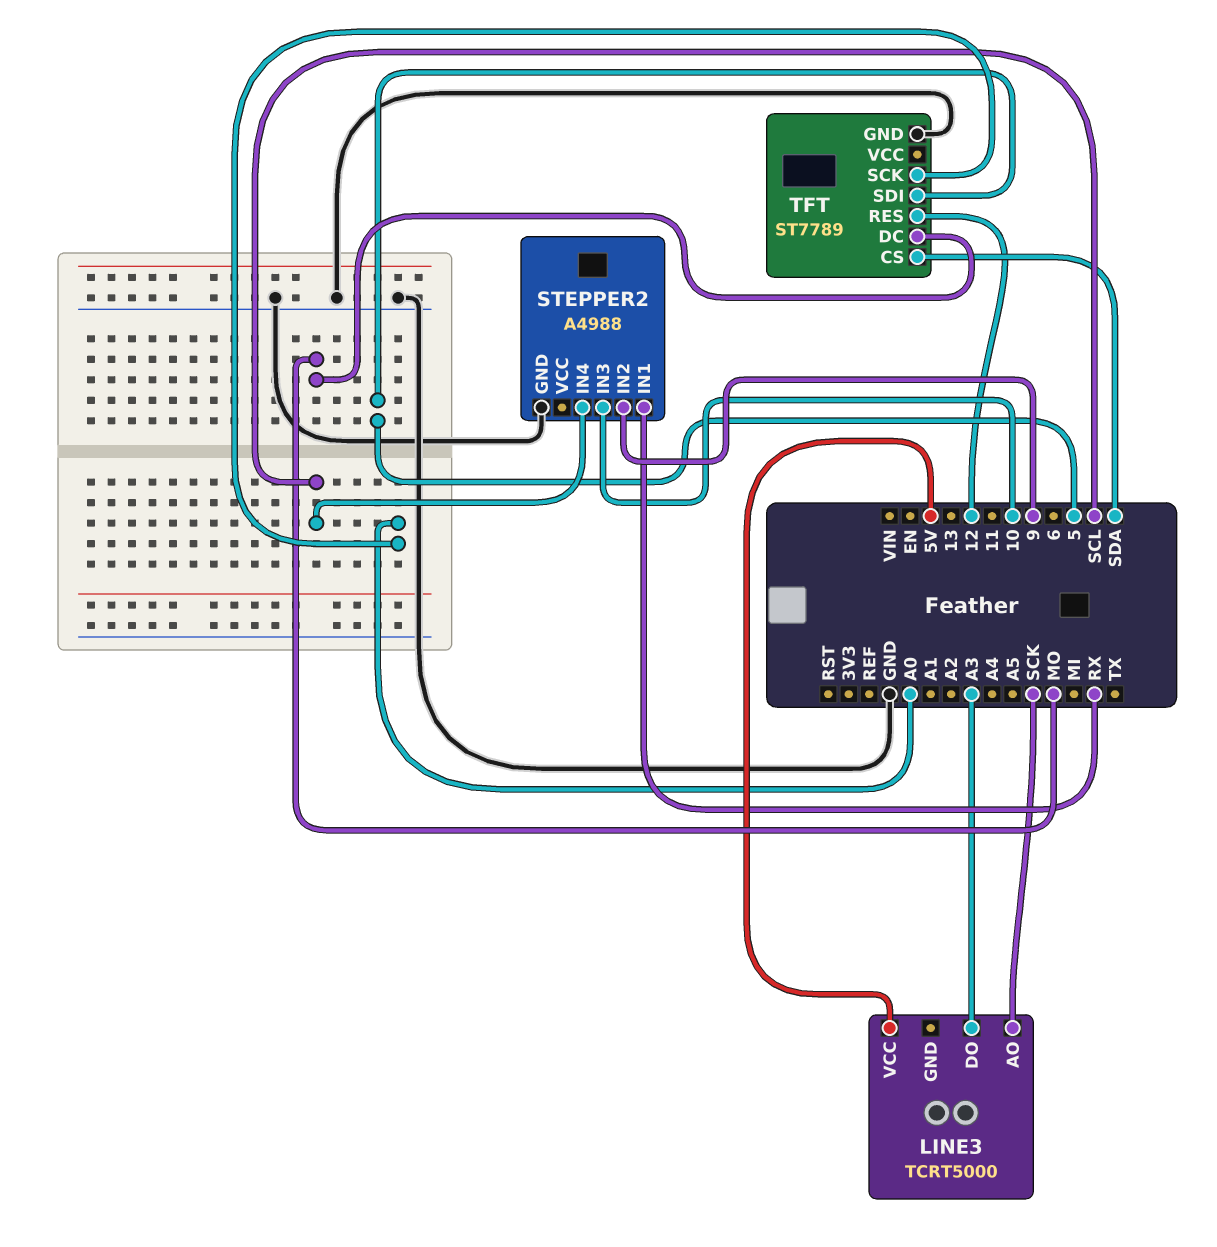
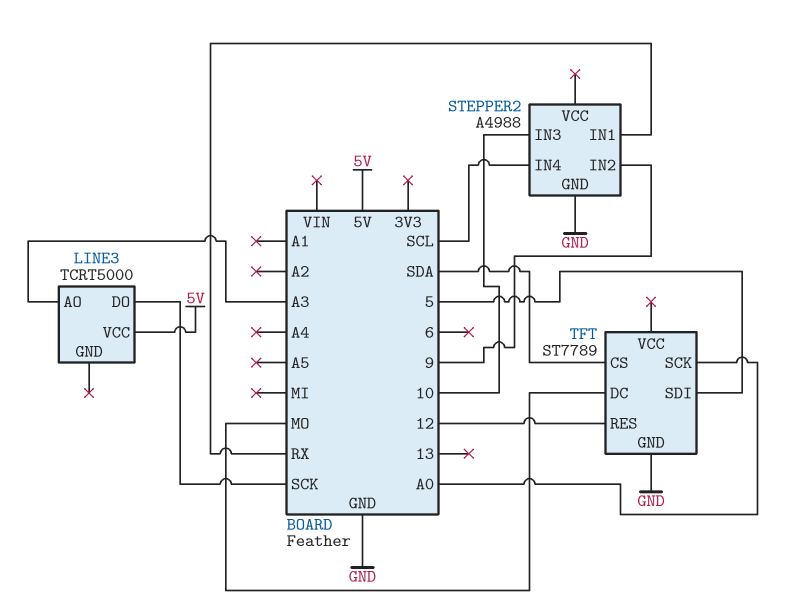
LINE3 pin AO: SCK -> A3
LINE3 pin DO: A3 -> SCK

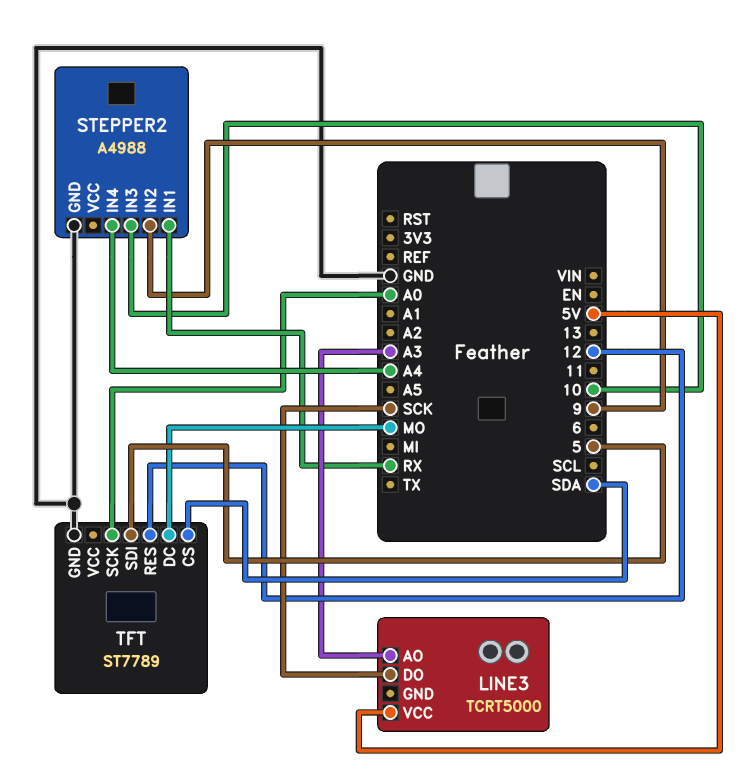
STEPPER2 pin IN4: SCL -> A4

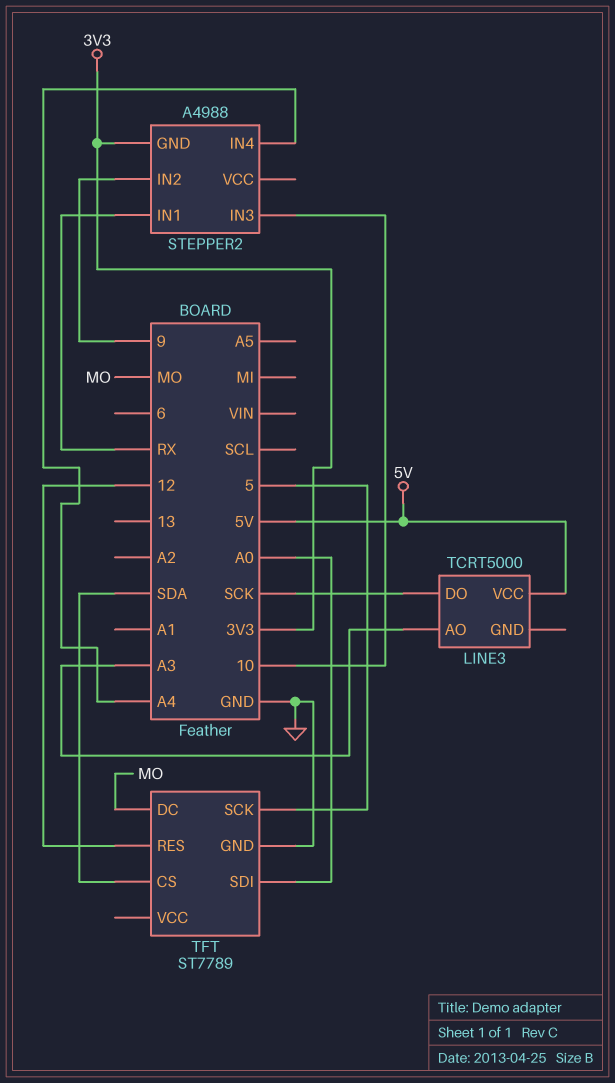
STEPPER2 pin GND: GND -> 3V3
TFT pin SCK: A0 -> 5
TFT pin SDI: 5 -> A0

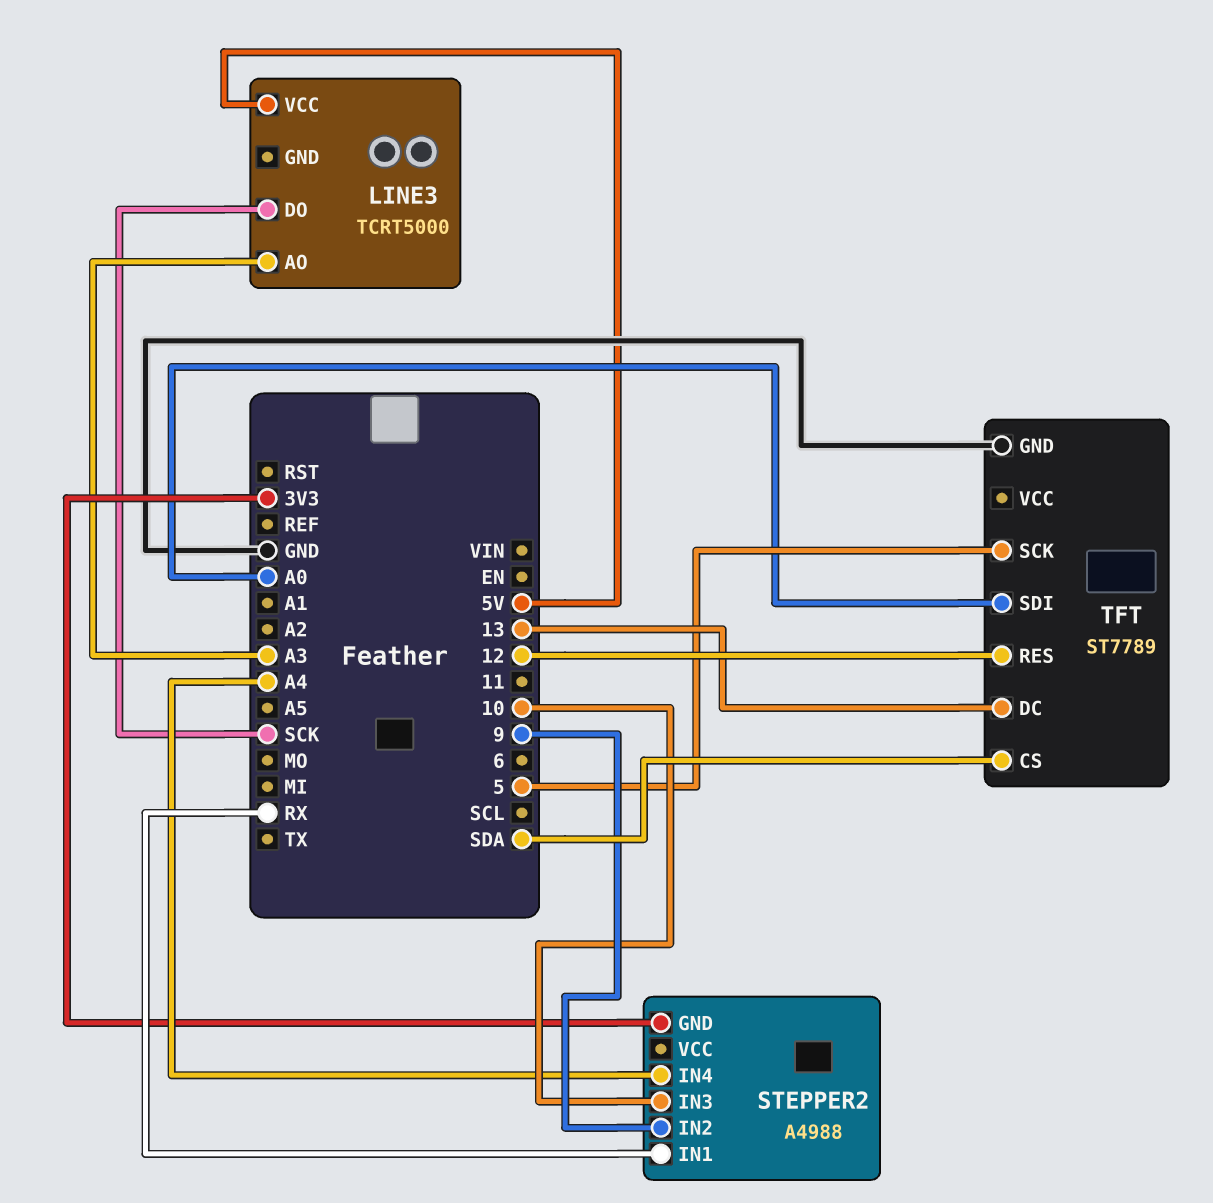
TFT pin DC: MO -> 13

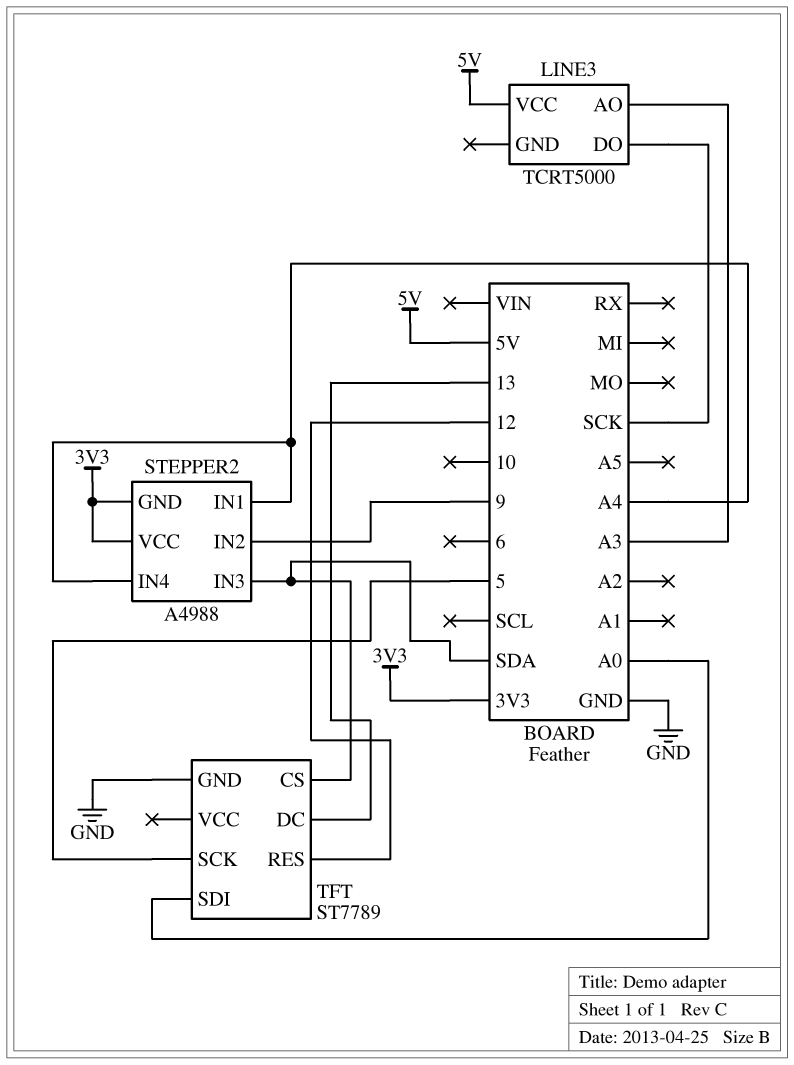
STEPPER2 pin IN1: RX -> A4
STEPPER2 pin IN3: 10 -> SDA
STEPPER2 pin VCC: none -> 3V3

